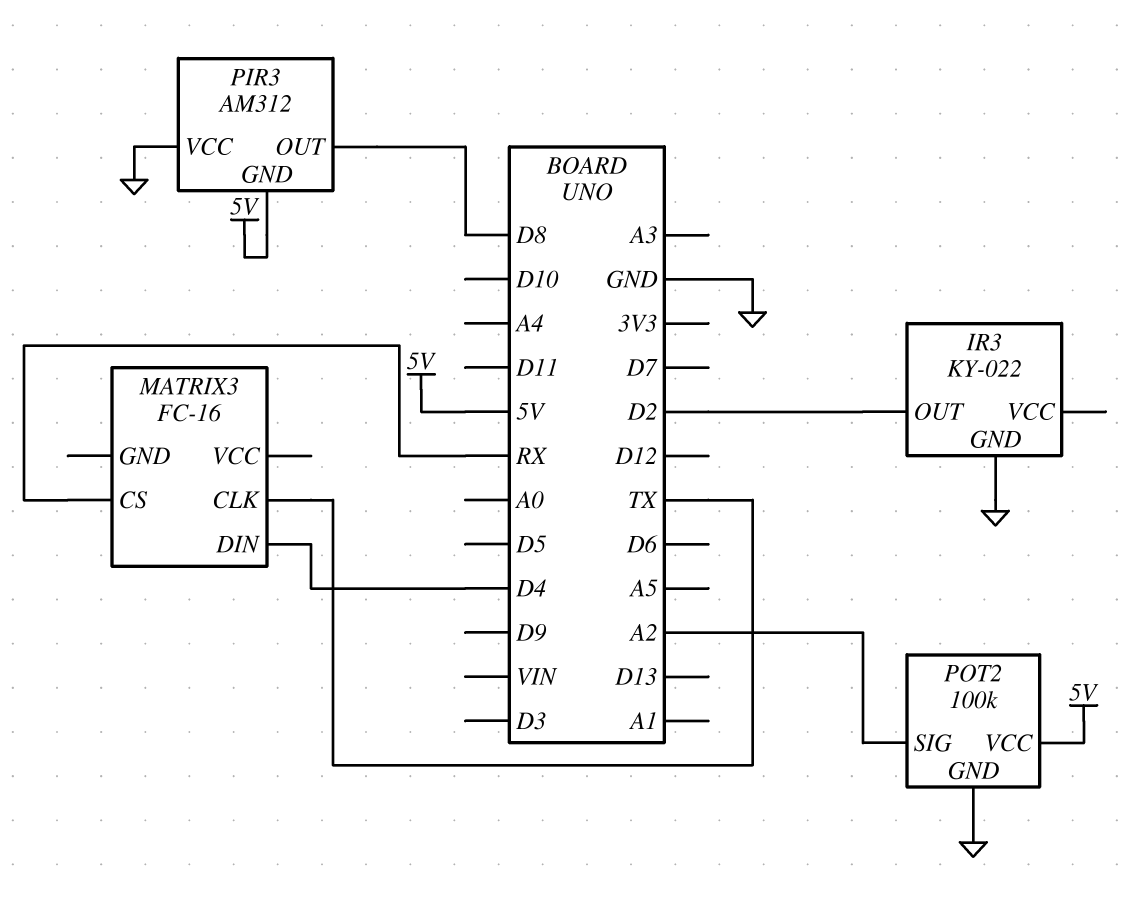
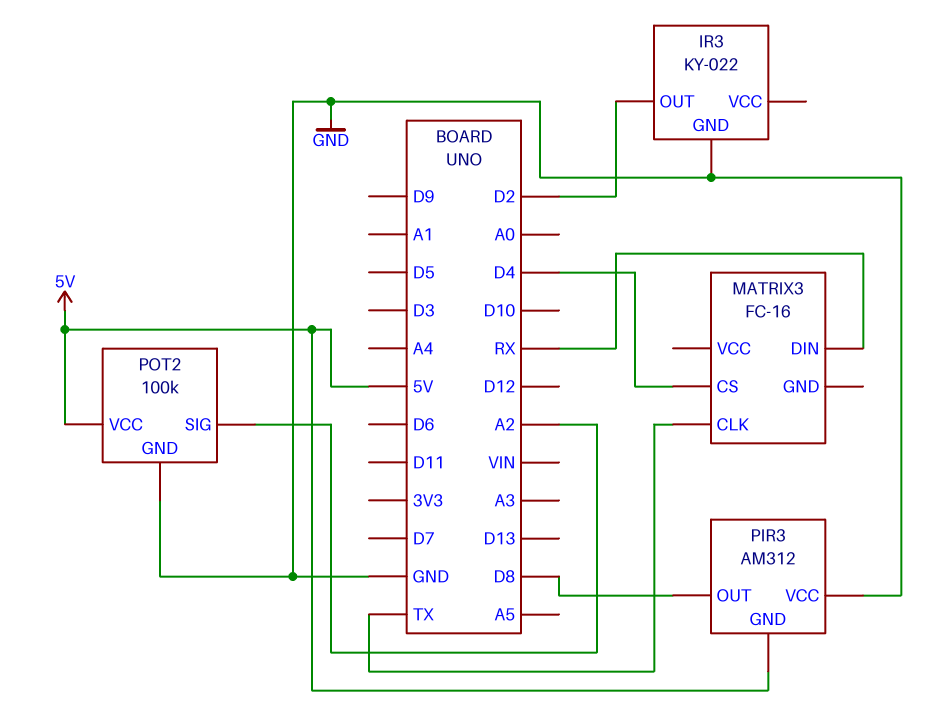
MATRIX3 pin CS: RX -> D4
MATRIX3 pin DIN: D4 -> RX

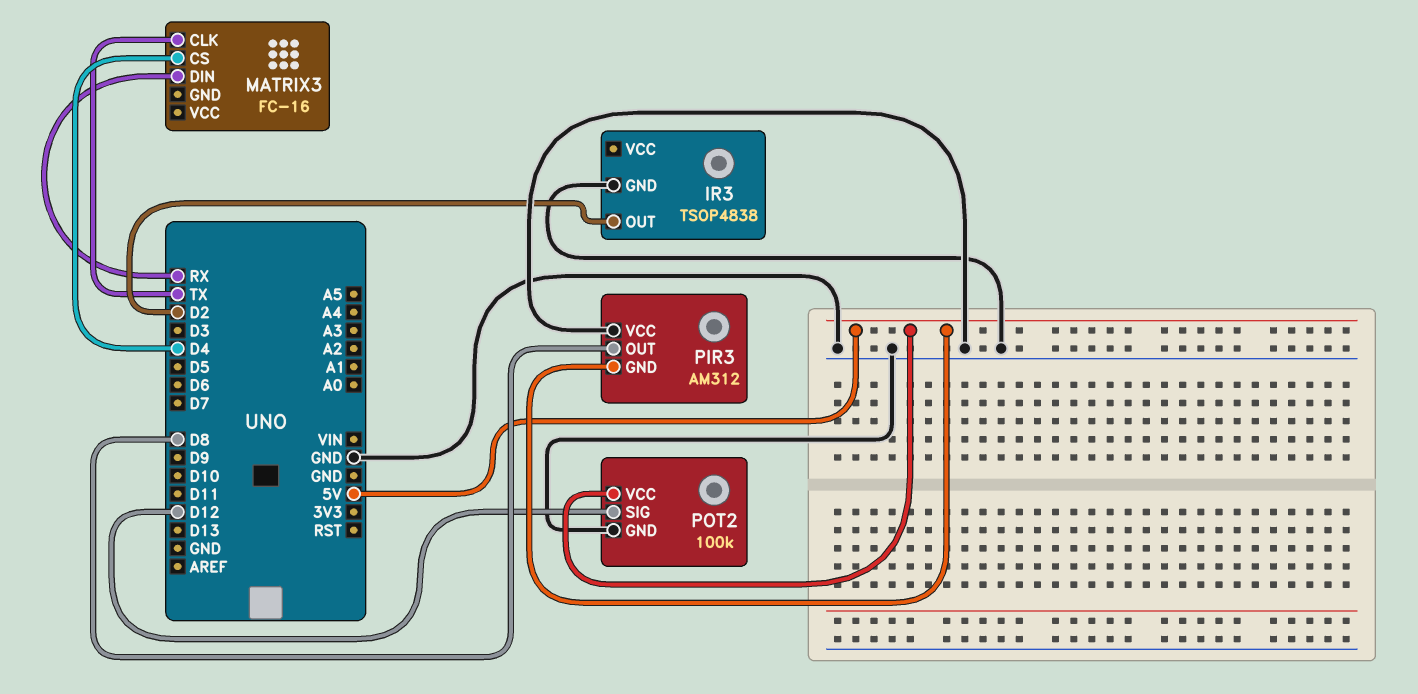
IR3: KY-022 -> TSOP4838
POT2 pin SIG: A2 -> D12

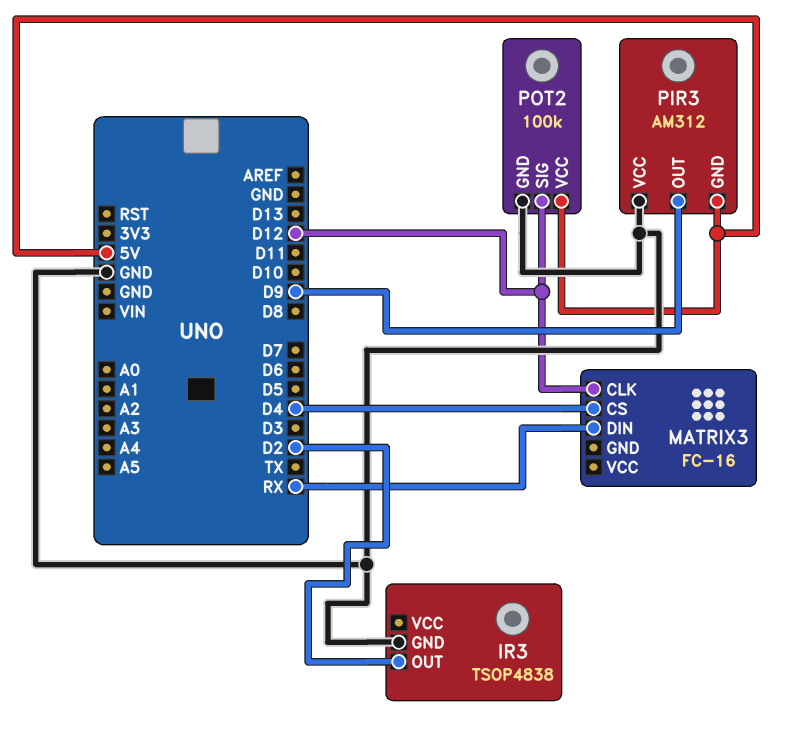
MATRIX3 pin CLK: TX -> D12
PIR3 pin OUT: D8 -> D9

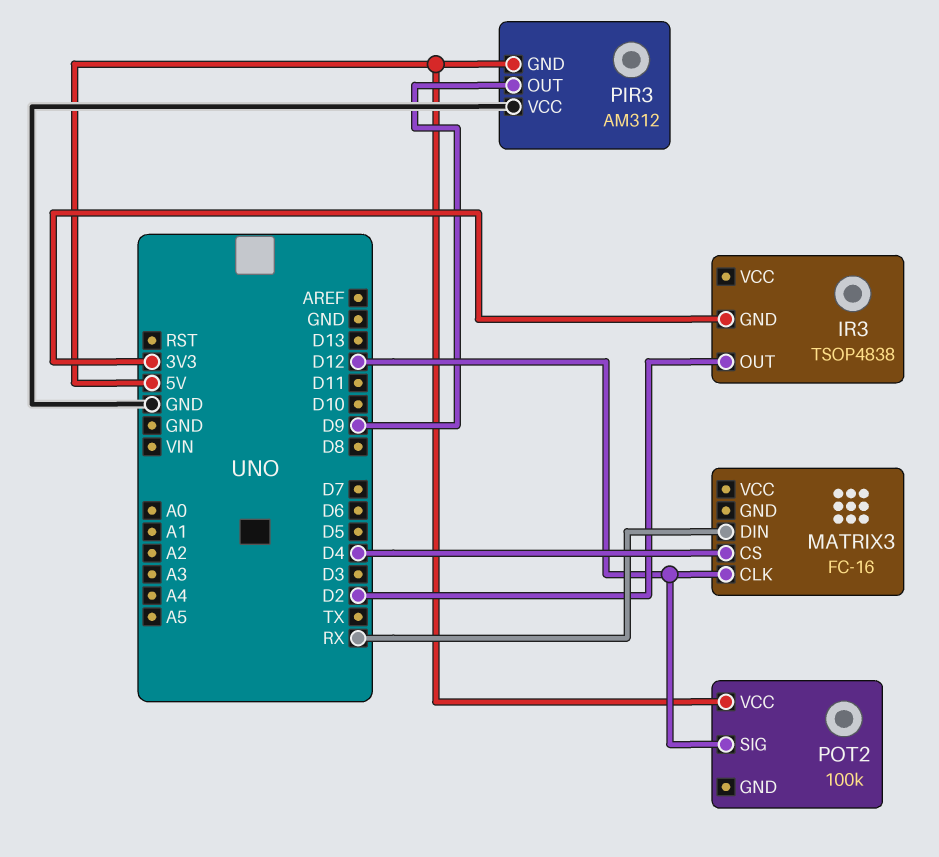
IR3 pin GND: GND -> 3V3
POT2 pin GND: GND -> none

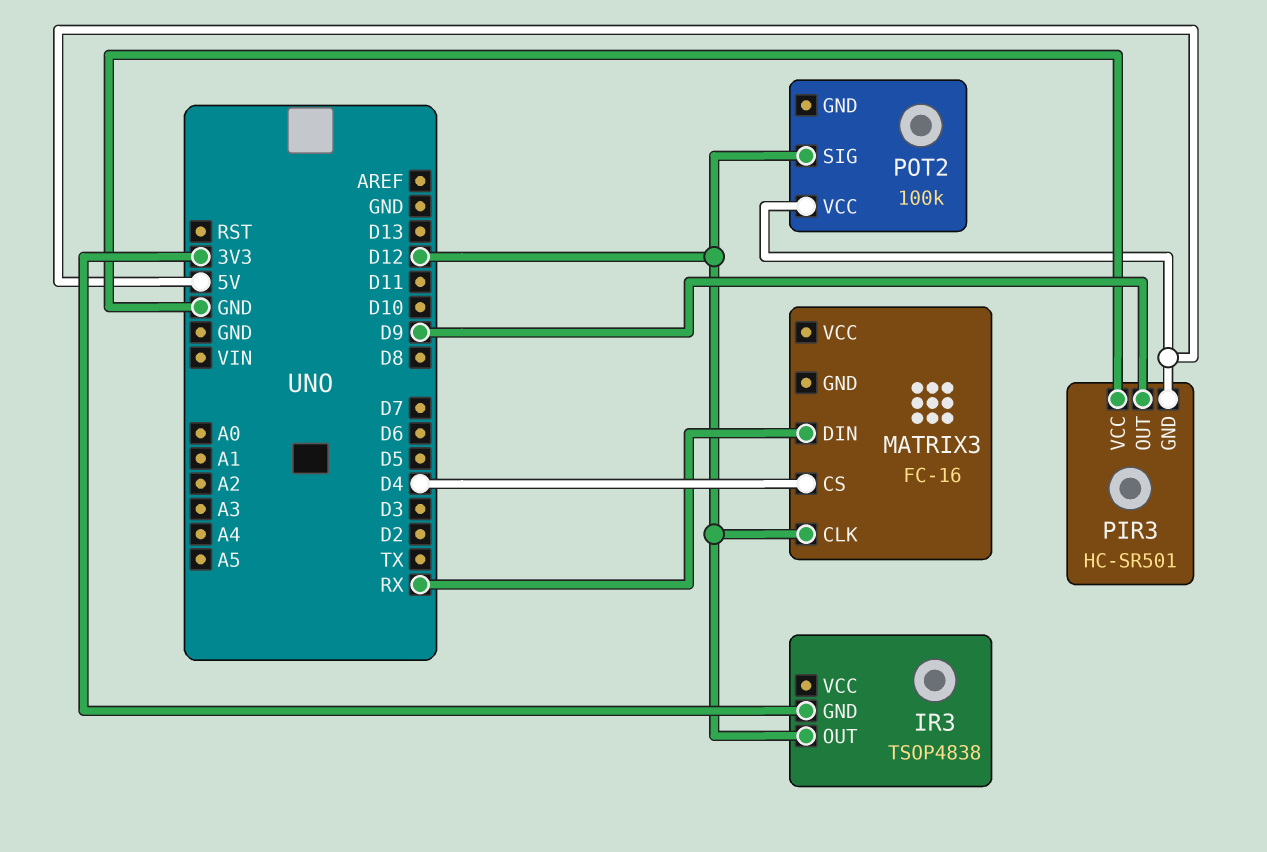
IR3 pin OUT: D2 -> D12
PIR3: AM312 -> HC-SR501

